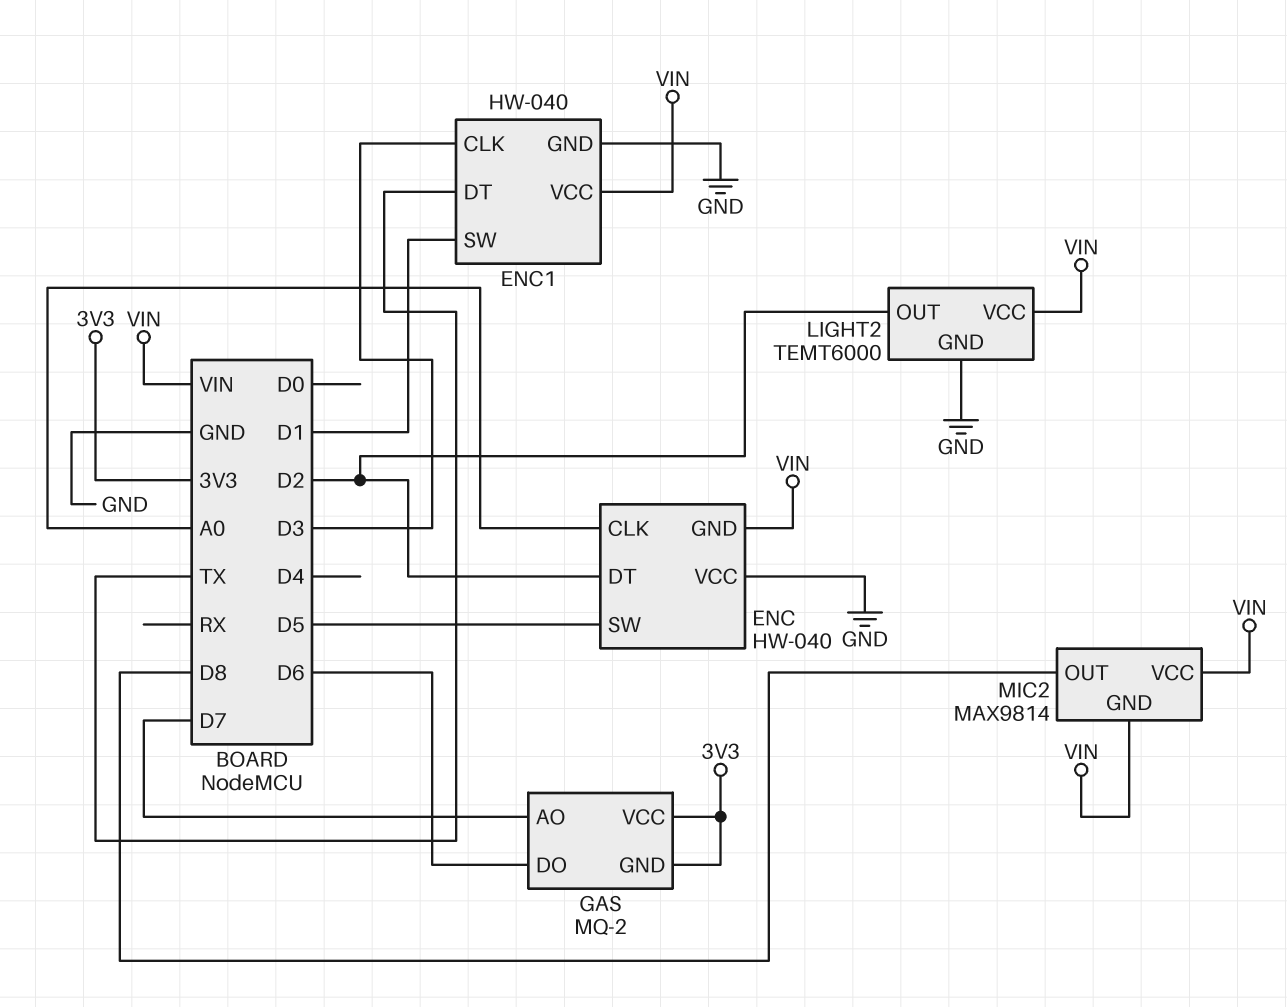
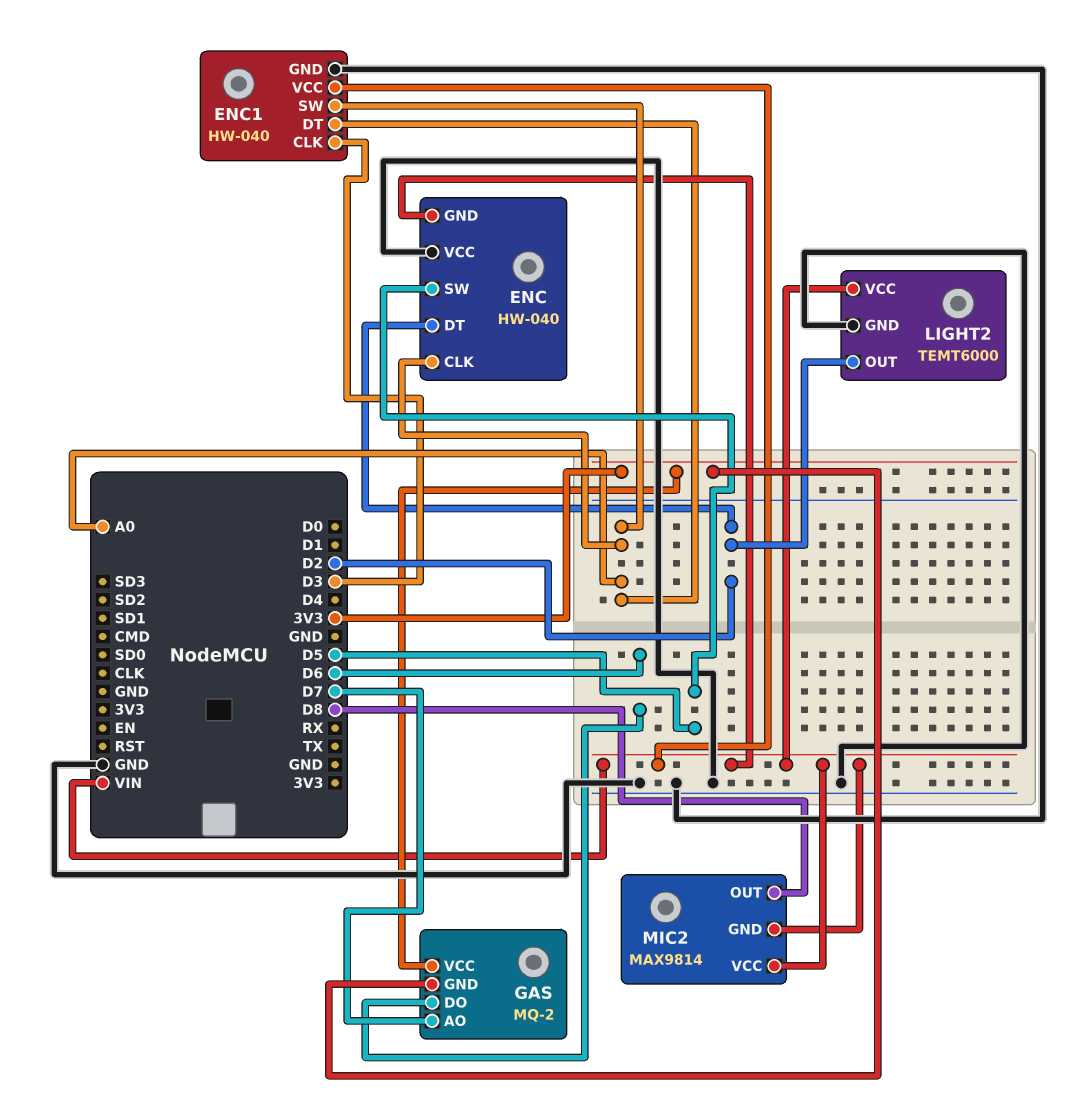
ENC1 pin DT: TX -> A0
ENC1 pin SW: D1 -> A0

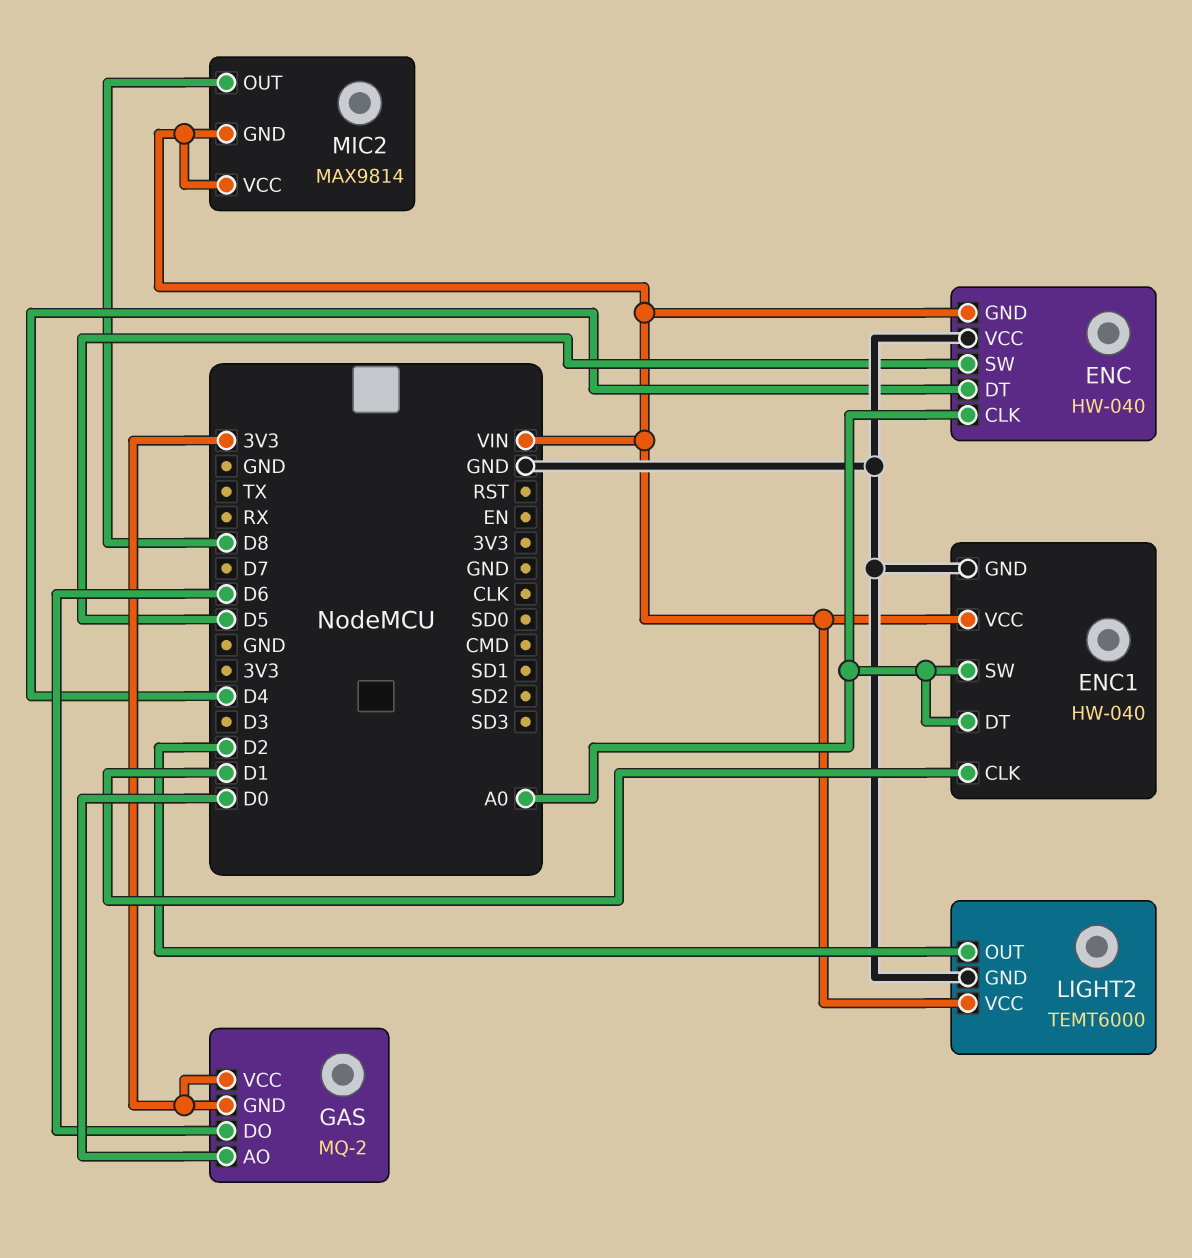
ENC pin DT: D2 -> D4
ENC1 pin CLK: D3 -> D1
GAS pin AO: D7 -> D0

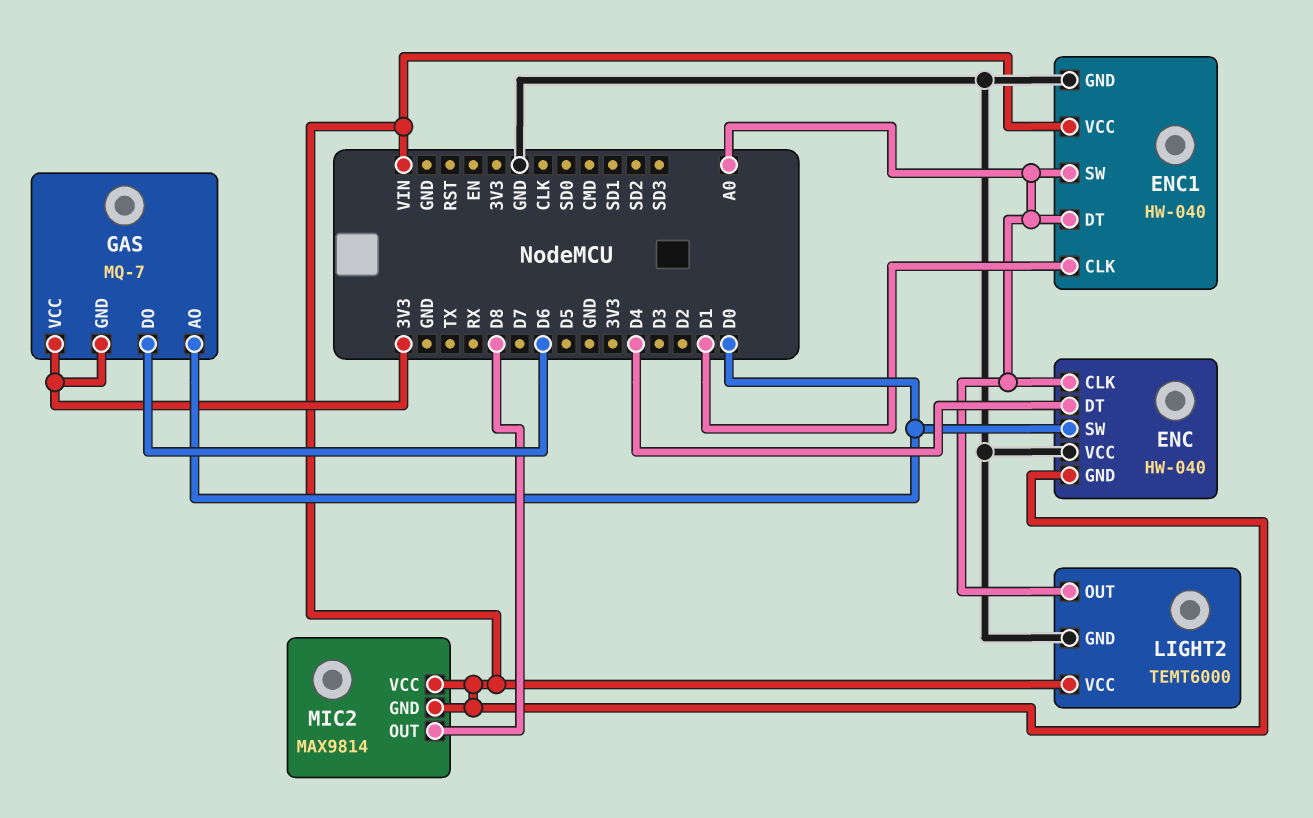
ENC pin SW: D5 -> D0
GAS: MQ-2 -> MQ-7
LIGHT2 pin OUT: D2 -> A0

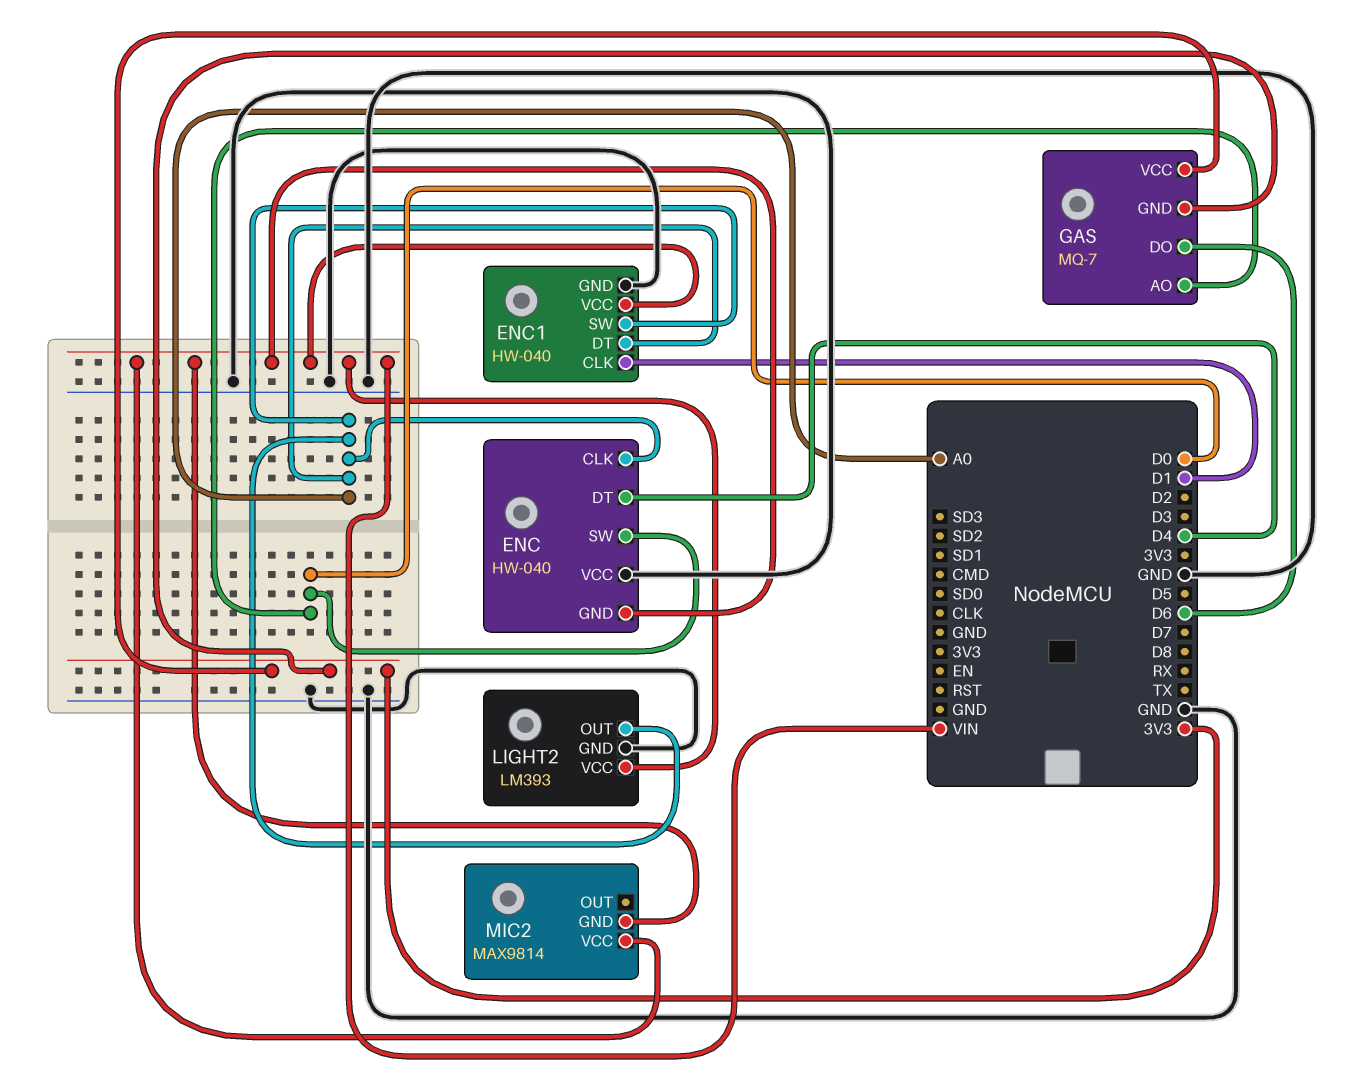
LIGHT2: TEMT6000 -> LM393
MIC2 pin OUT: D8 -> none

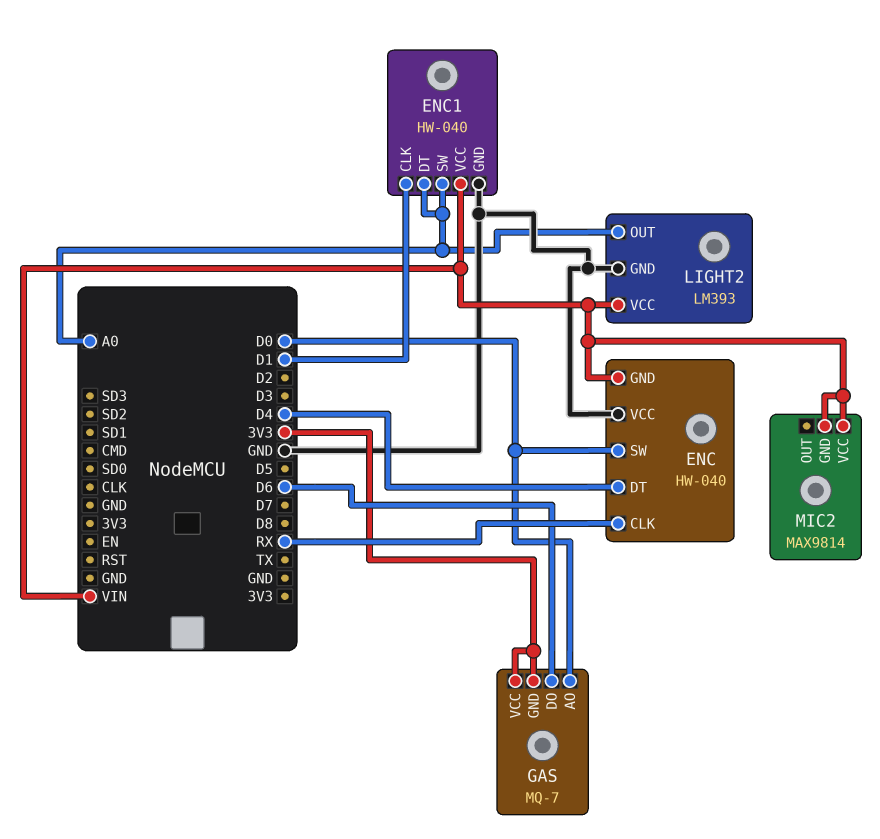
ENC pin CLK: A0 -> RX

